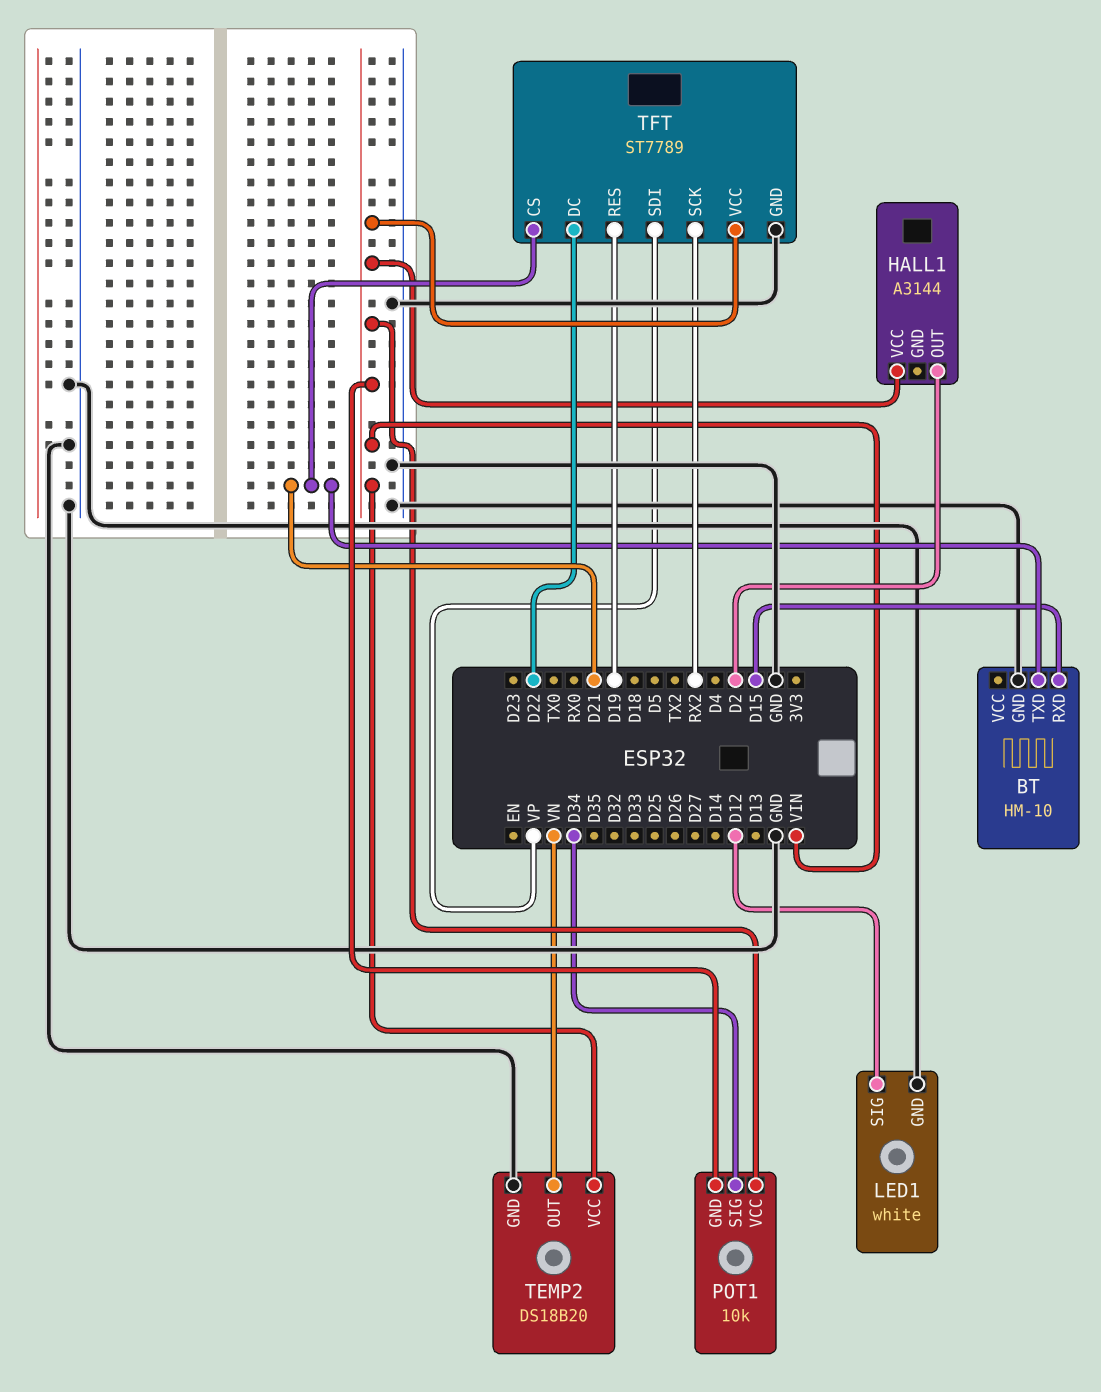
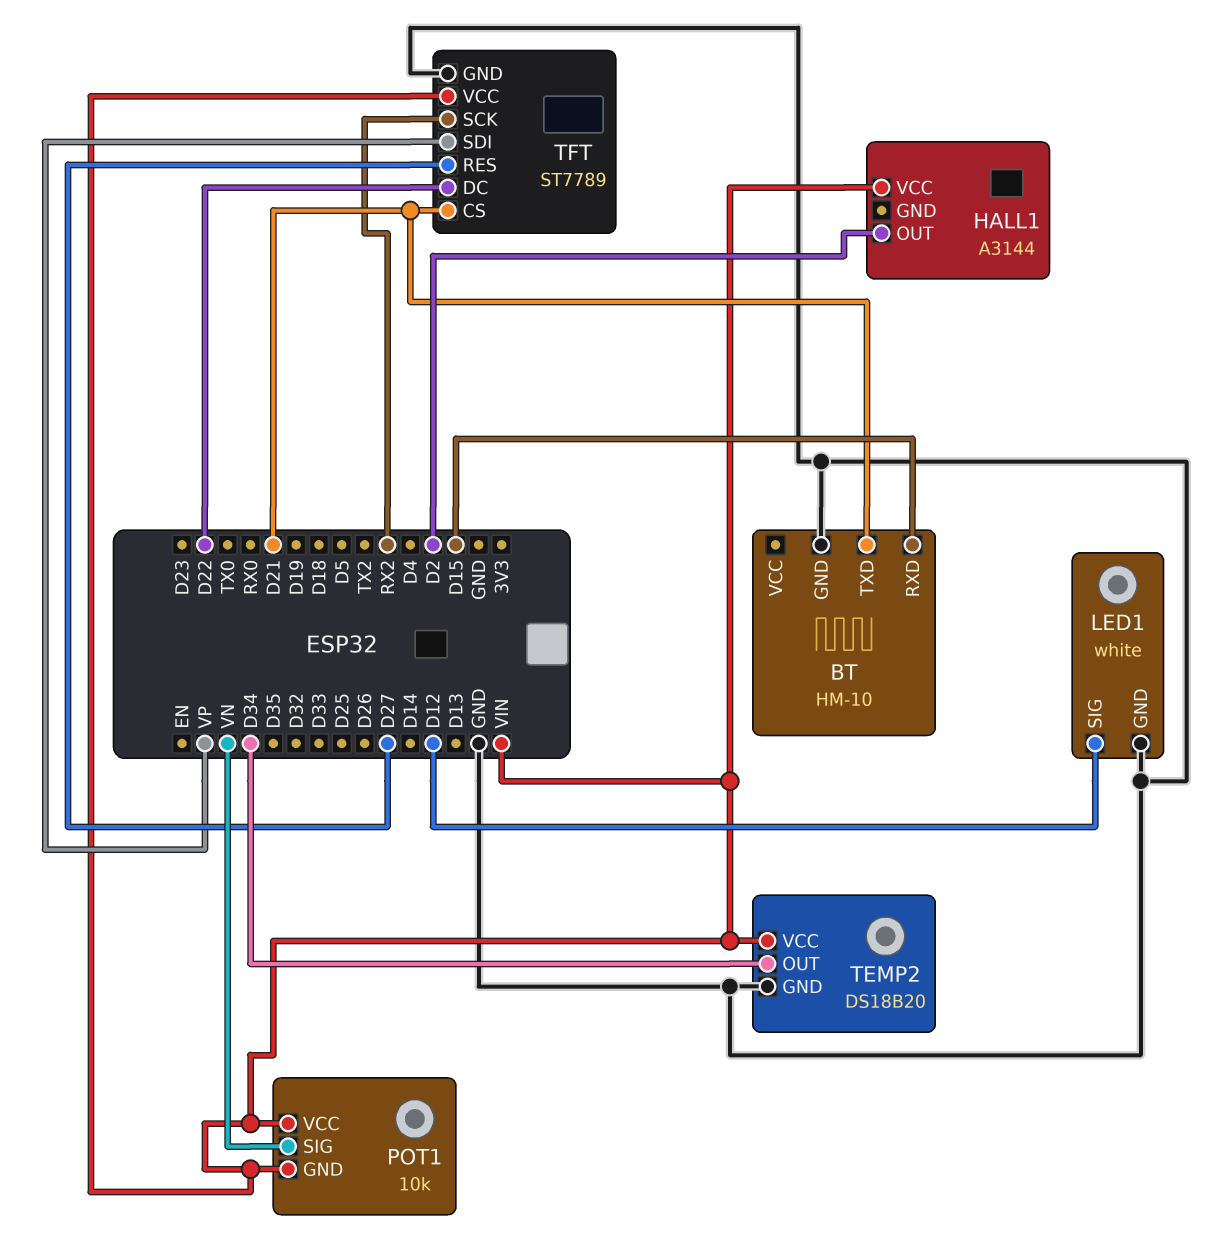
POT1 pin SIG: D34 -> VN
TEMP2 pin OUT: VN -> D34
TFT pin RES: D19 -> D27

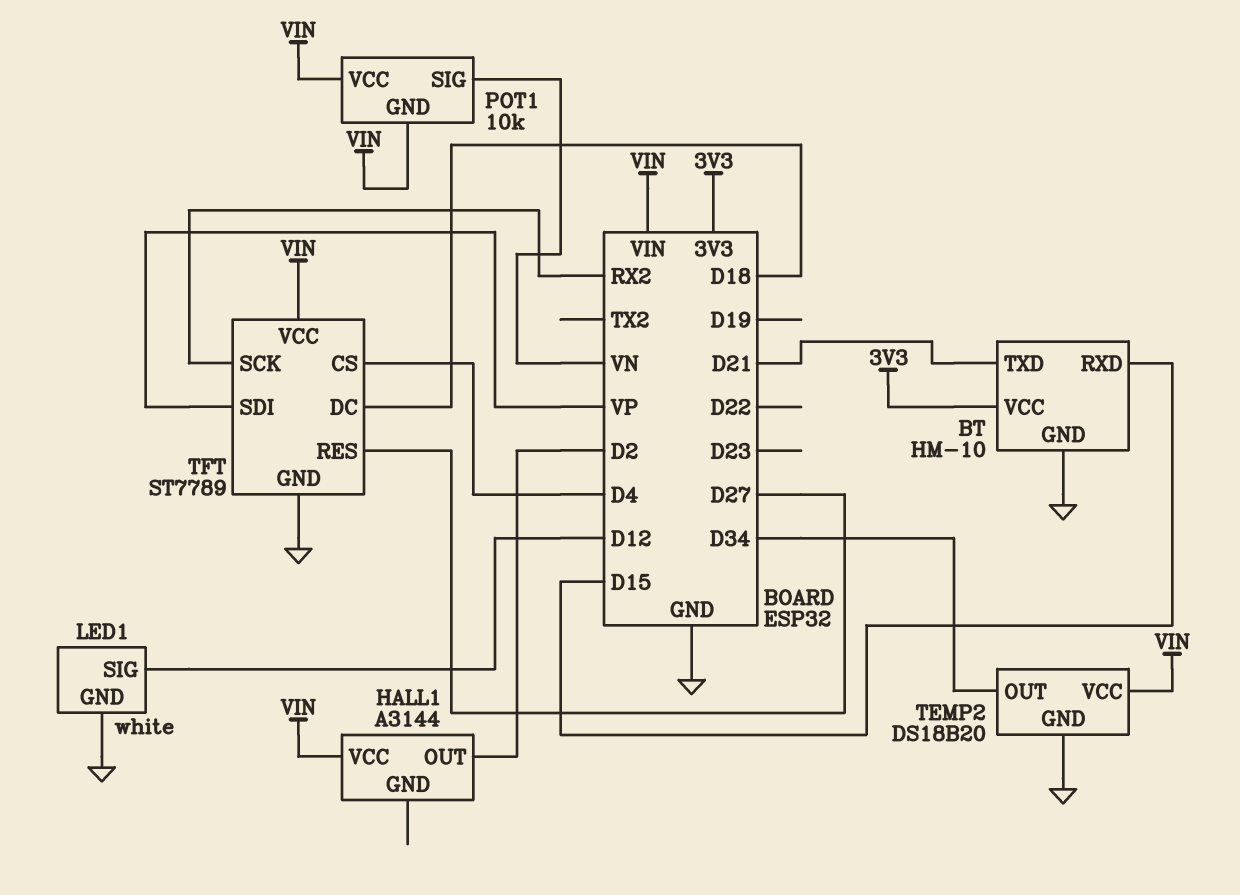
BT pin VCC: none -> 3V3
TFT pin CS: D21 -> D4
TFT pin DC: D22 -> D18

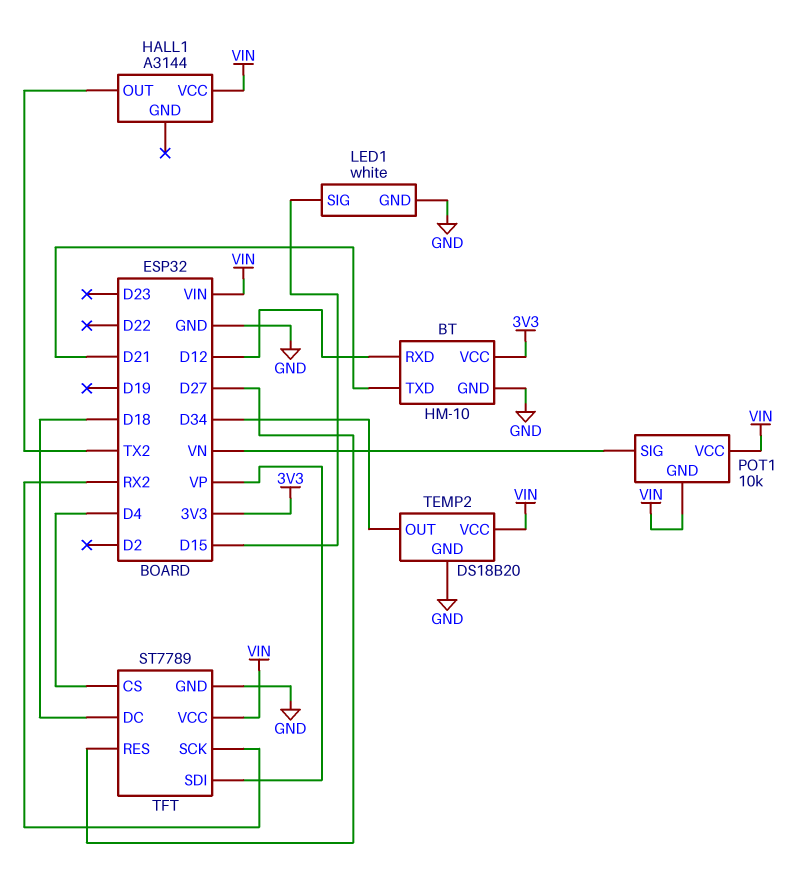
BT pin RXD: D15 -> D12
HALL1 pin OUT: D2 -> TX2
LED1 pin SIG: D12 -> D15

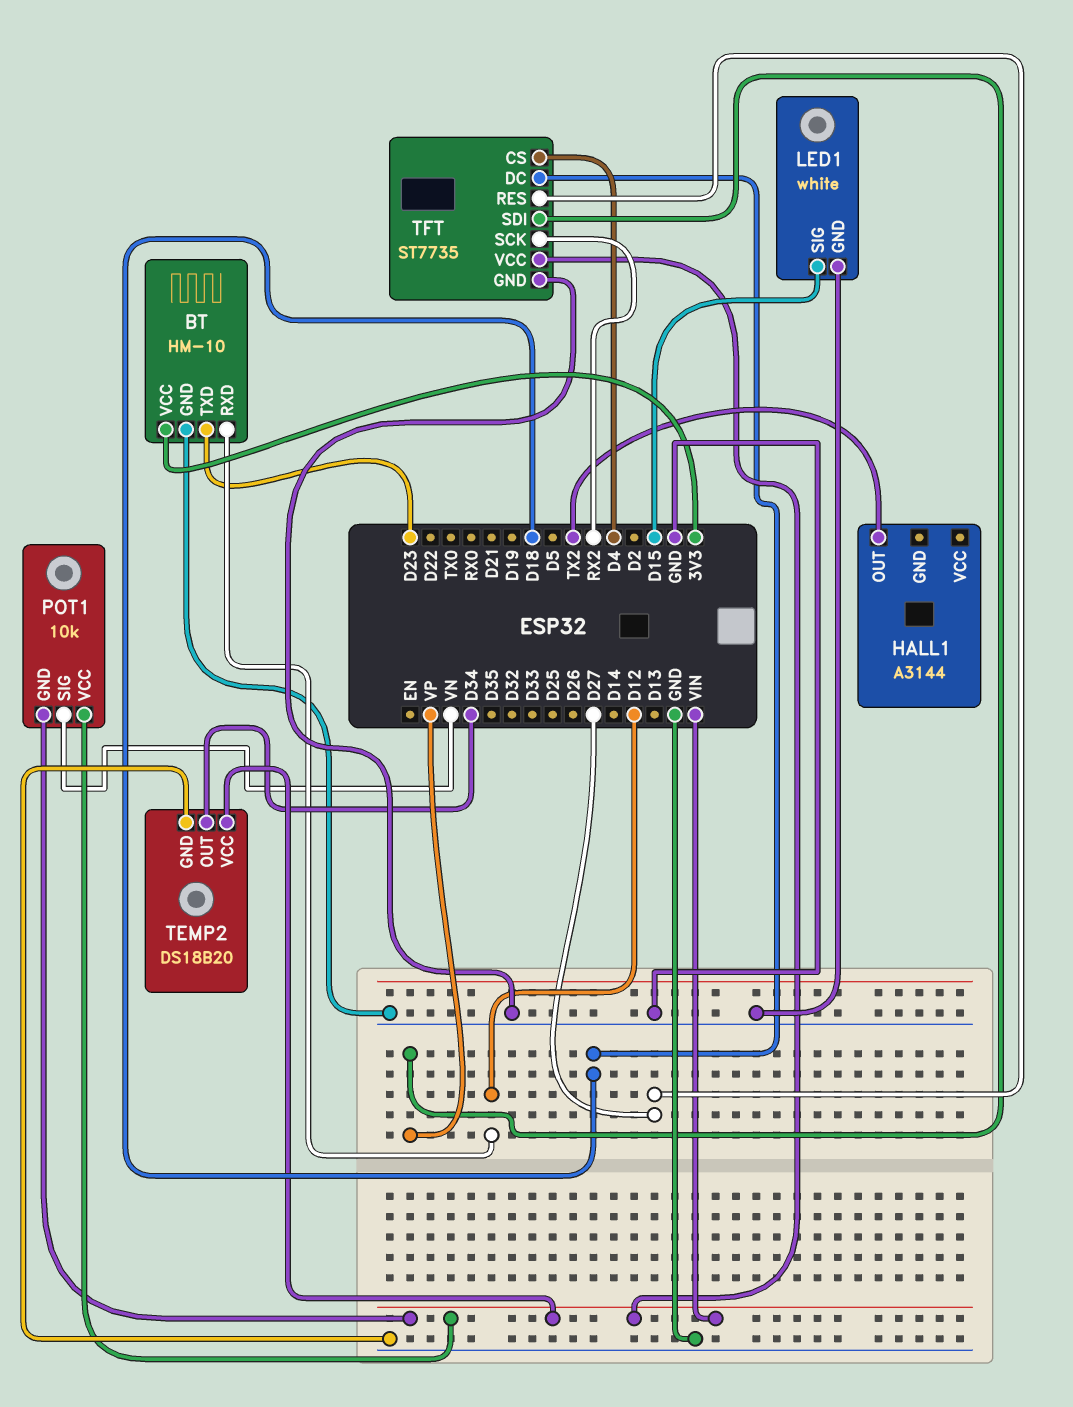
BT pin TXD: D21 -> D23
HALL1 pin VCC: VIN -> none
TFT: ST7789 -> ST7735

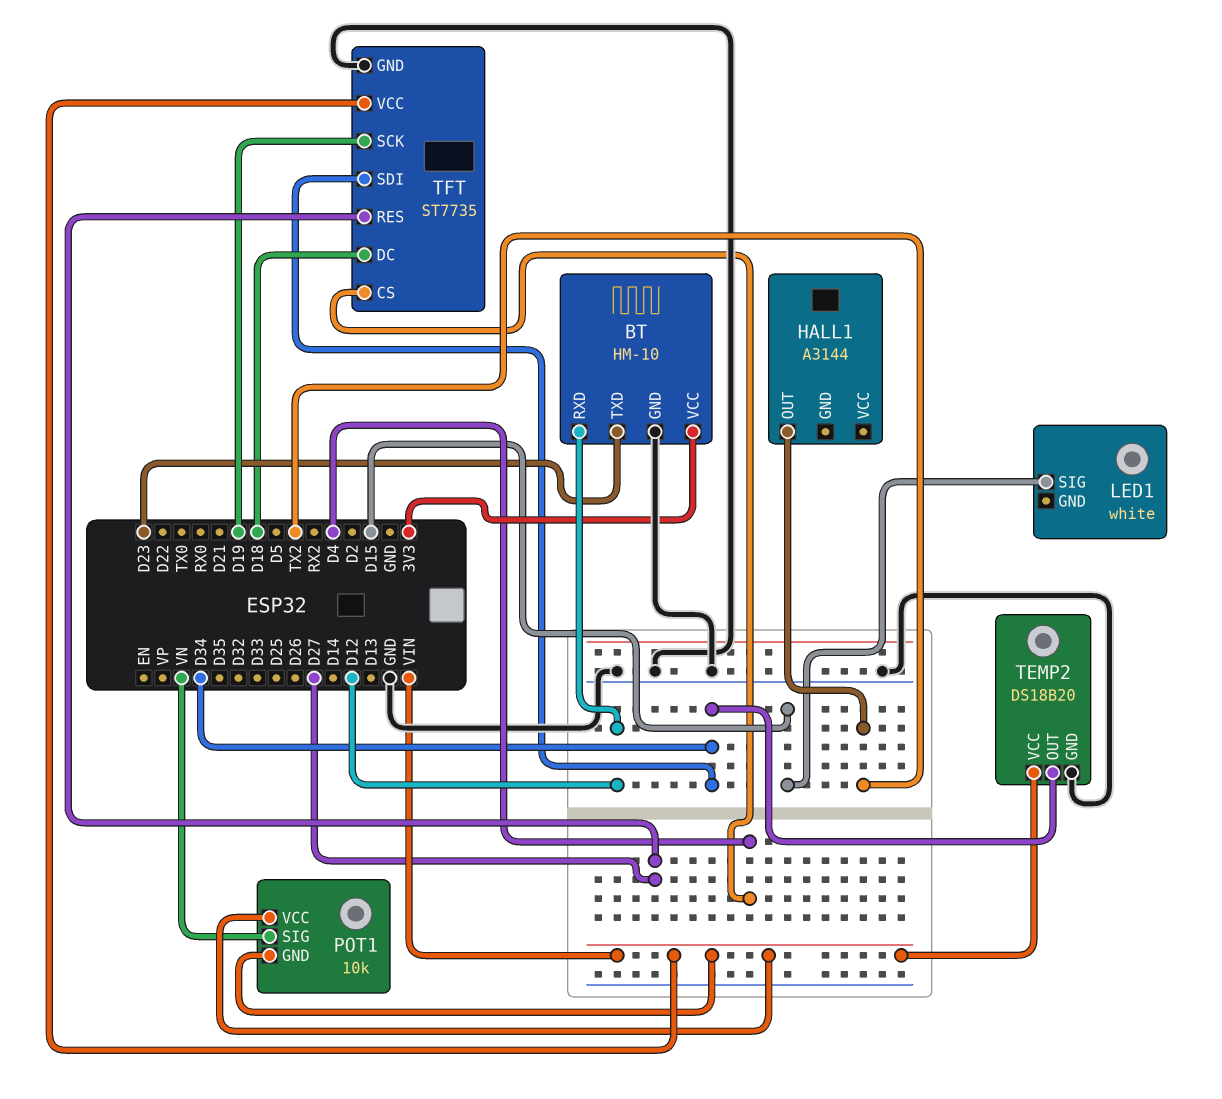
LED1 pin GND: GND -> none
TFT pin SCK: RX2 -> D19
TFT pin SDI: VP -> D34

